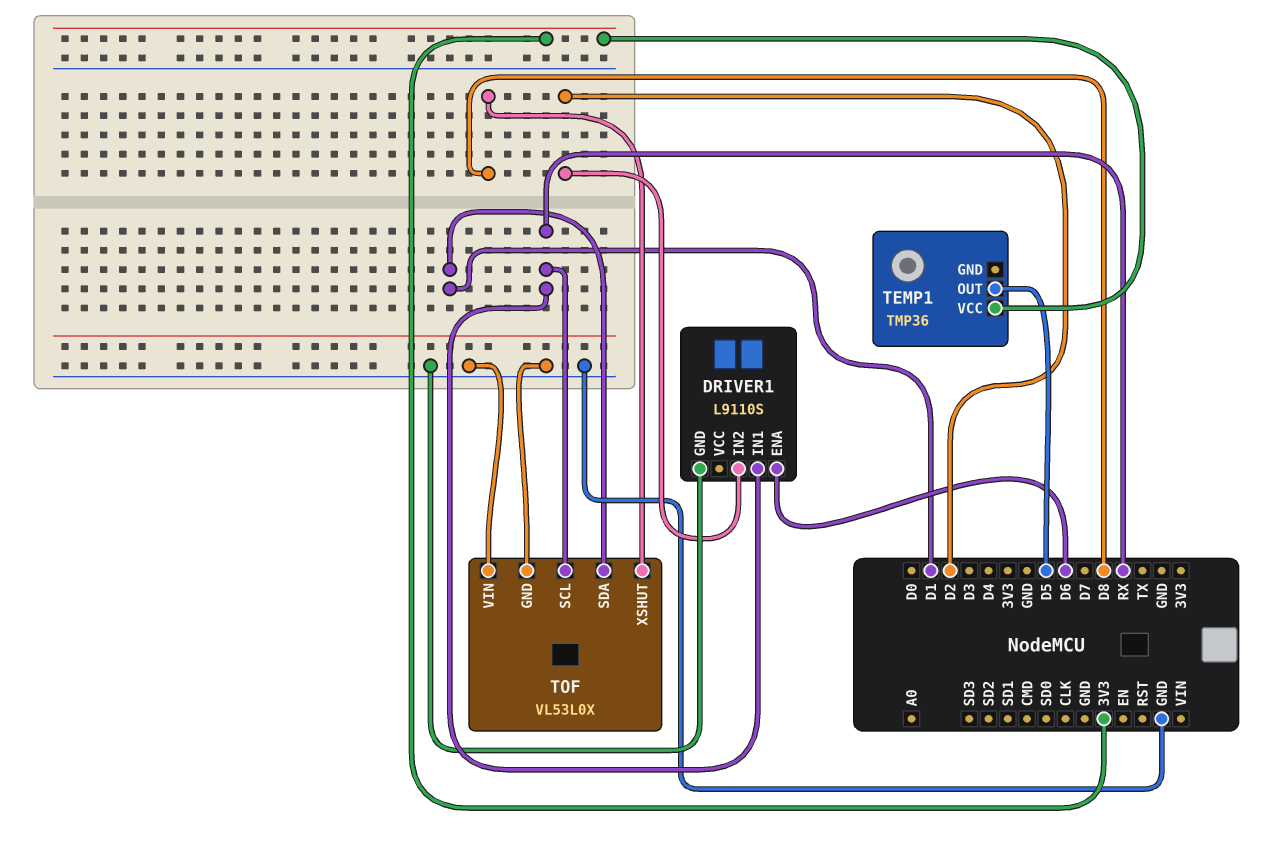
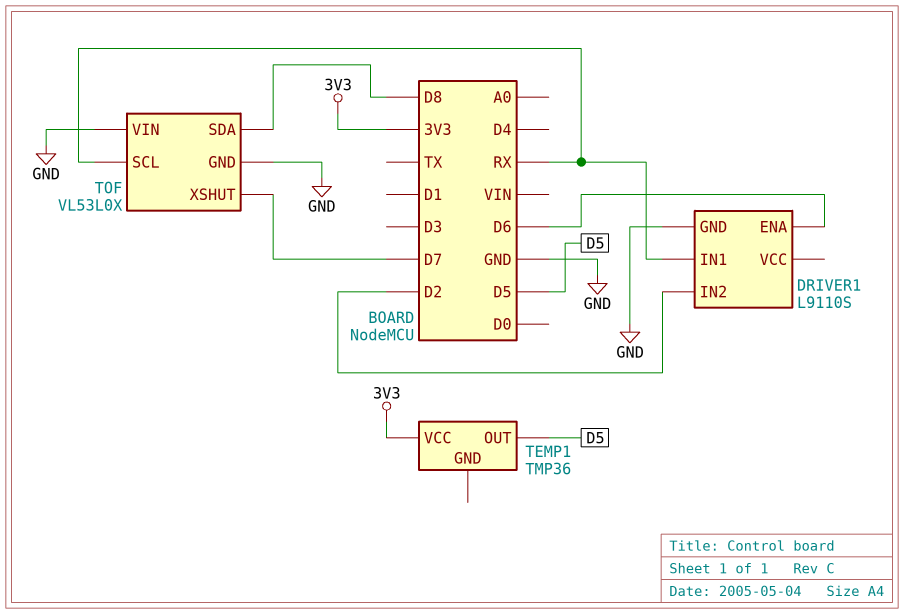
TOF pin SDA: D1 -> D8
TOF pin XSHUT: D8 -> D7

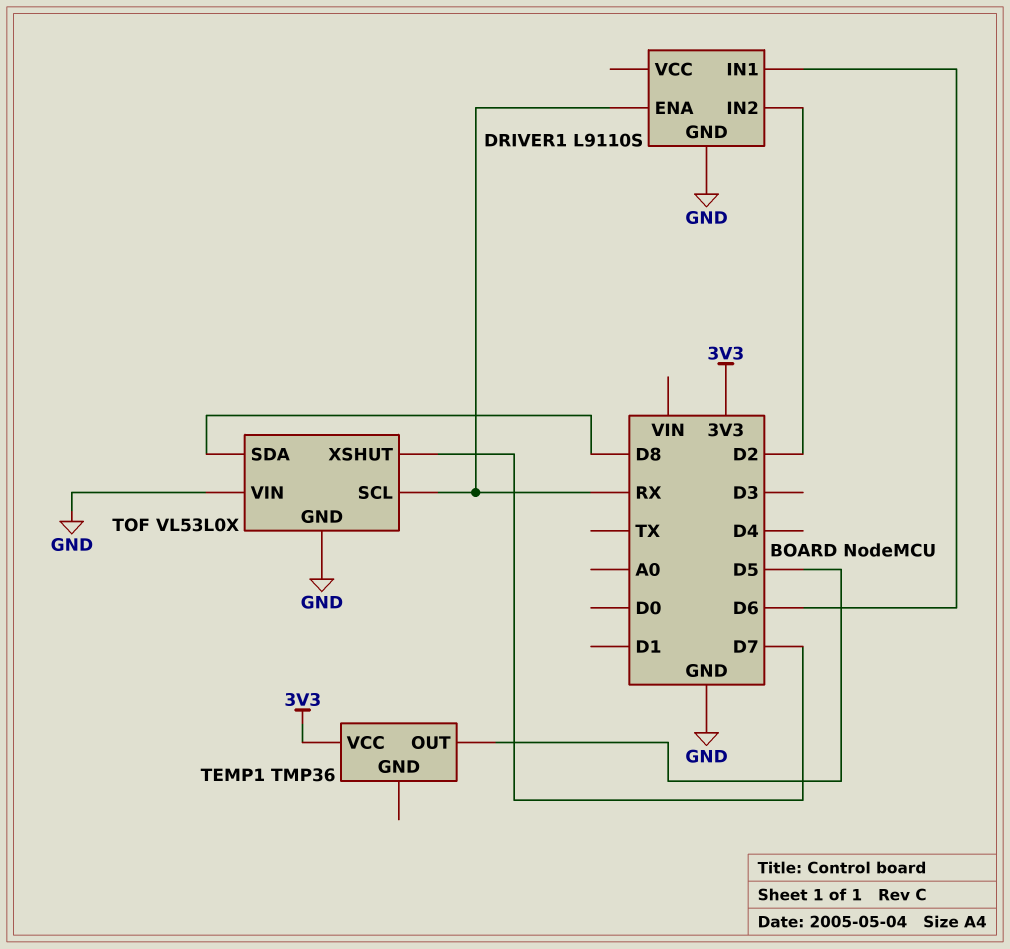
DRIVER1 pin ENA: D6 -> RX
DRIVER1 pin IN1: RX -> D6

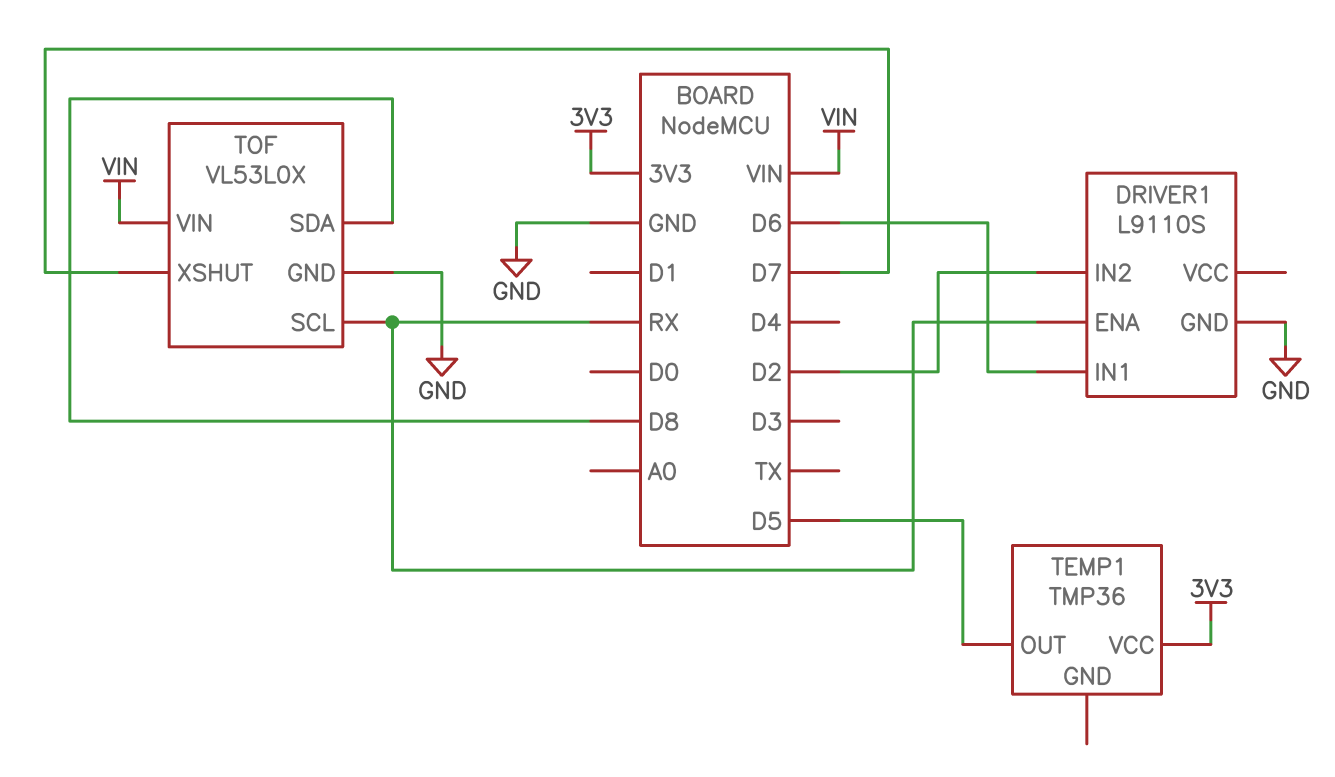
TOF pin VIN: GND -> VIN

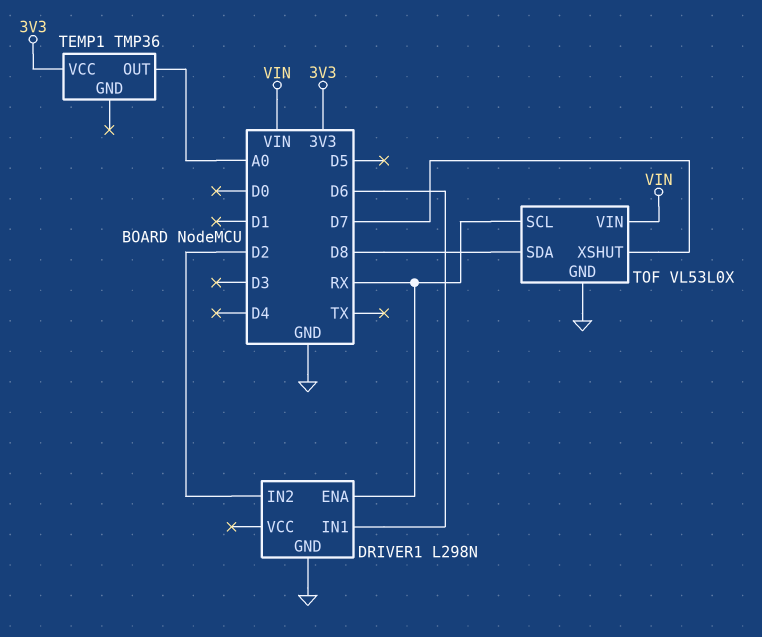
DRIVER1: L9110S -> L298N
TEMP1 pin OUT: D5 -> A0

